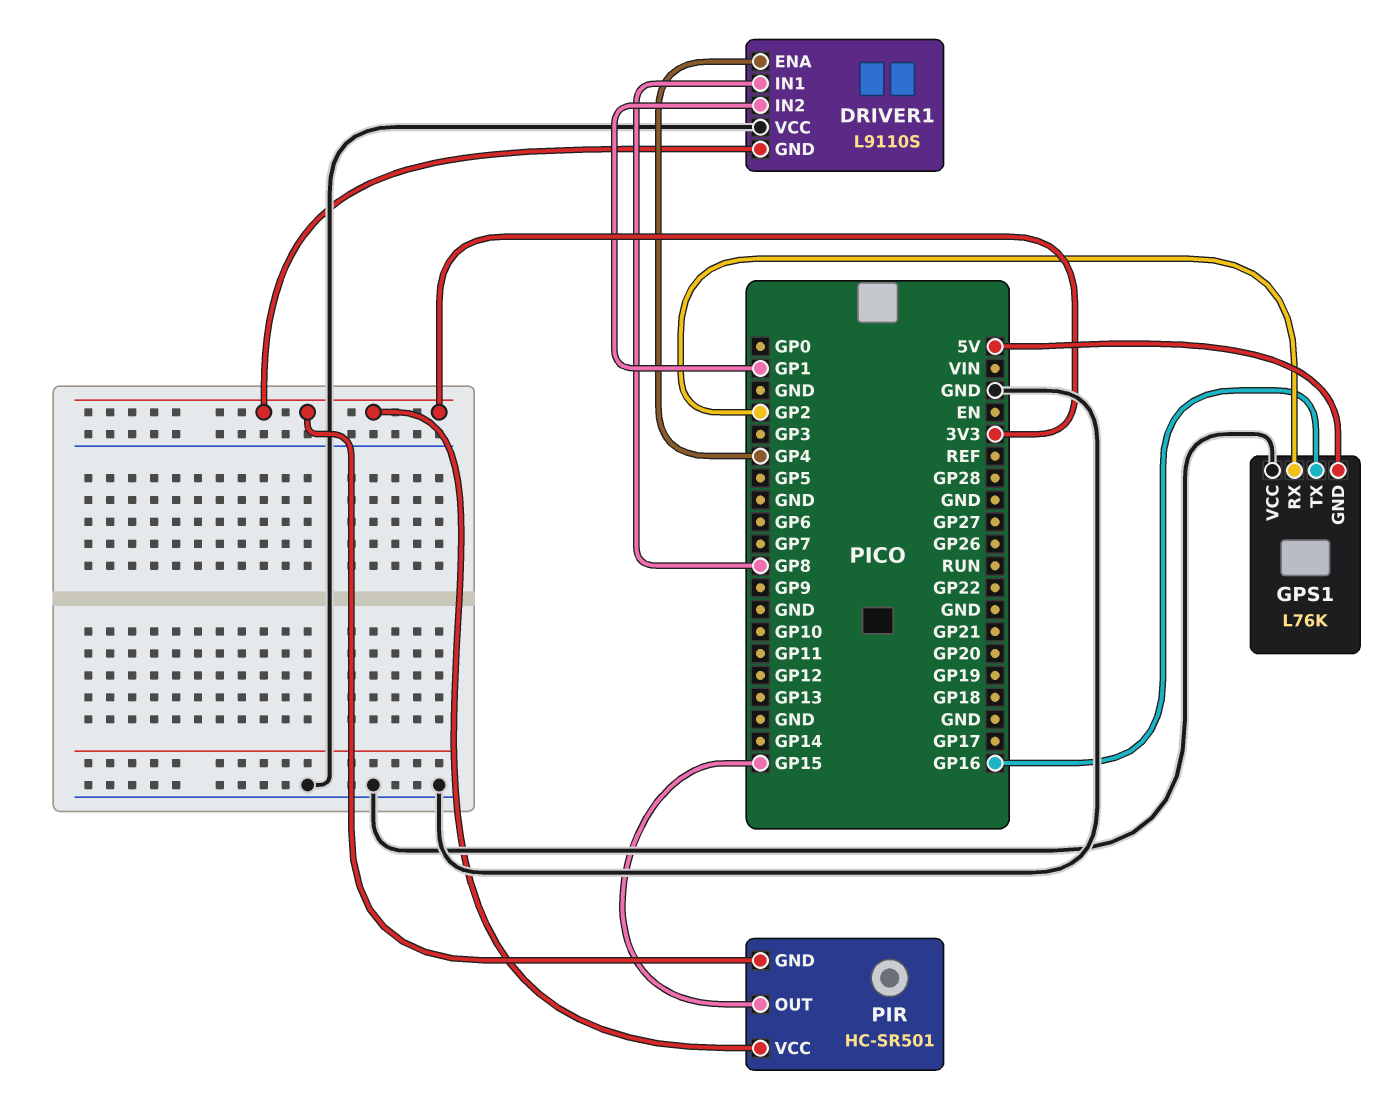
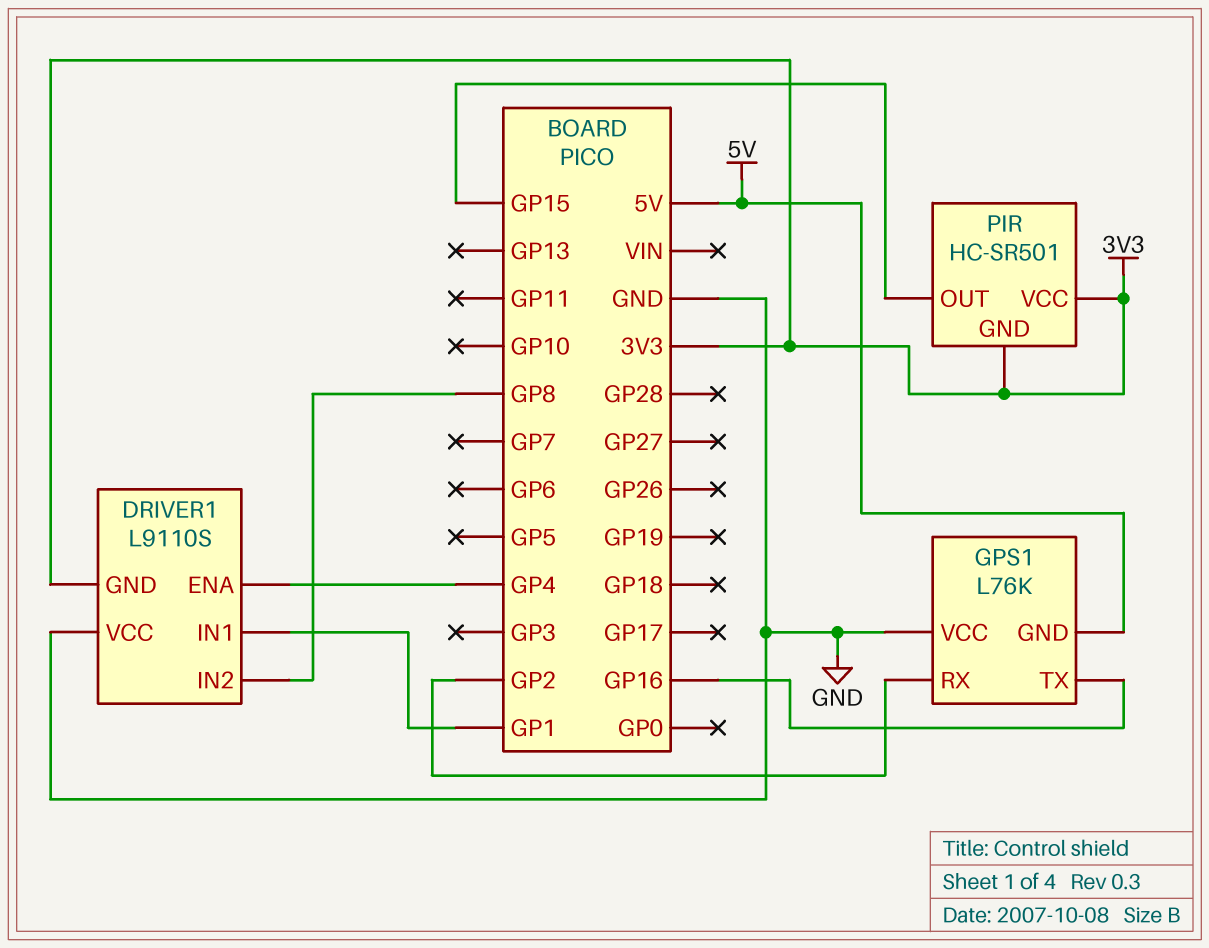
DRIVER1 pin IN1: GP8 -> GP1
DRIVER1 pin IN2: GP1 -> GP8

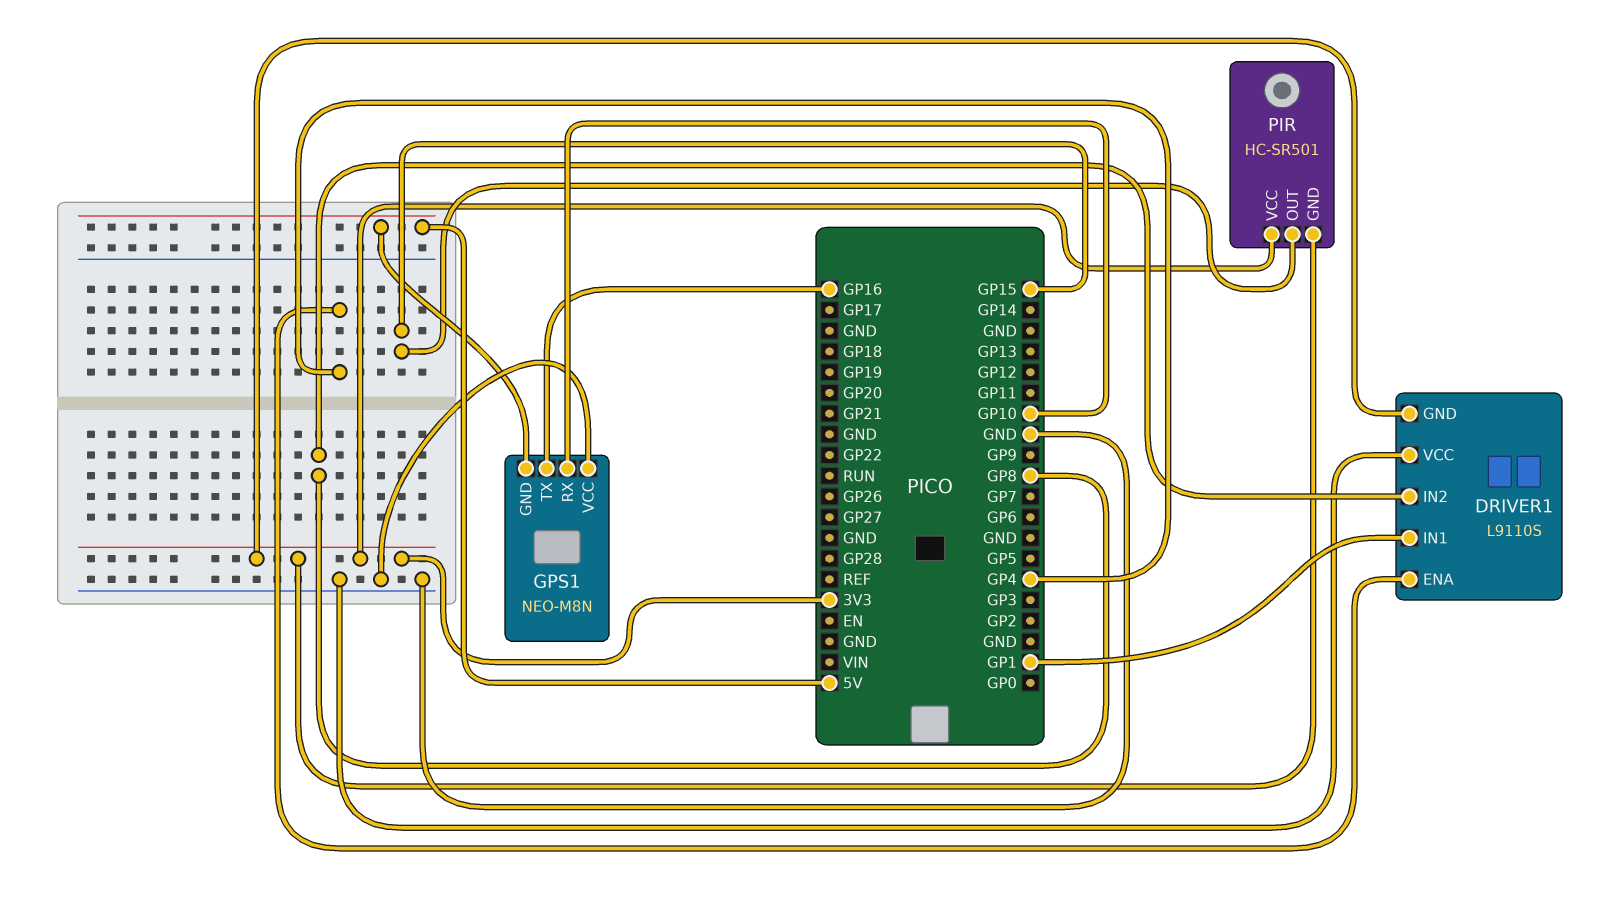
GPS1: L76K -> NEO-M8N
GPS1 pin RX: GP2 -> GP10

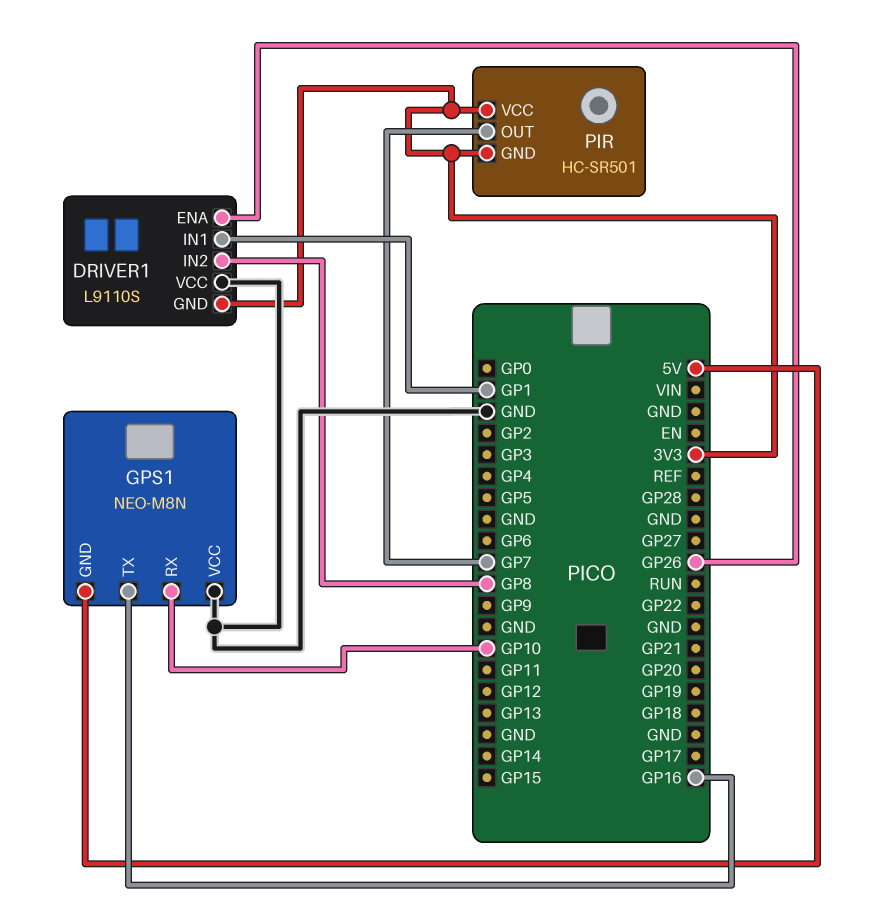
DRIVER1 pin ENA: GP4 -> GP26
PIR pin OUT: GP15 -> GP7

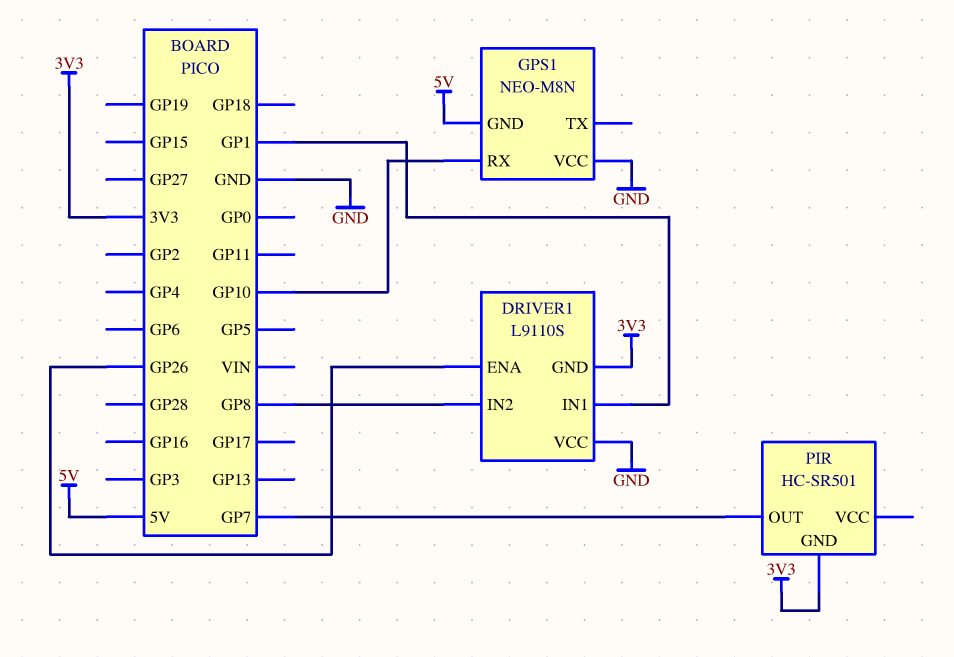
GPS1 pin TX: GP16 -> none
PIR pin VCC: 3V3 -> none

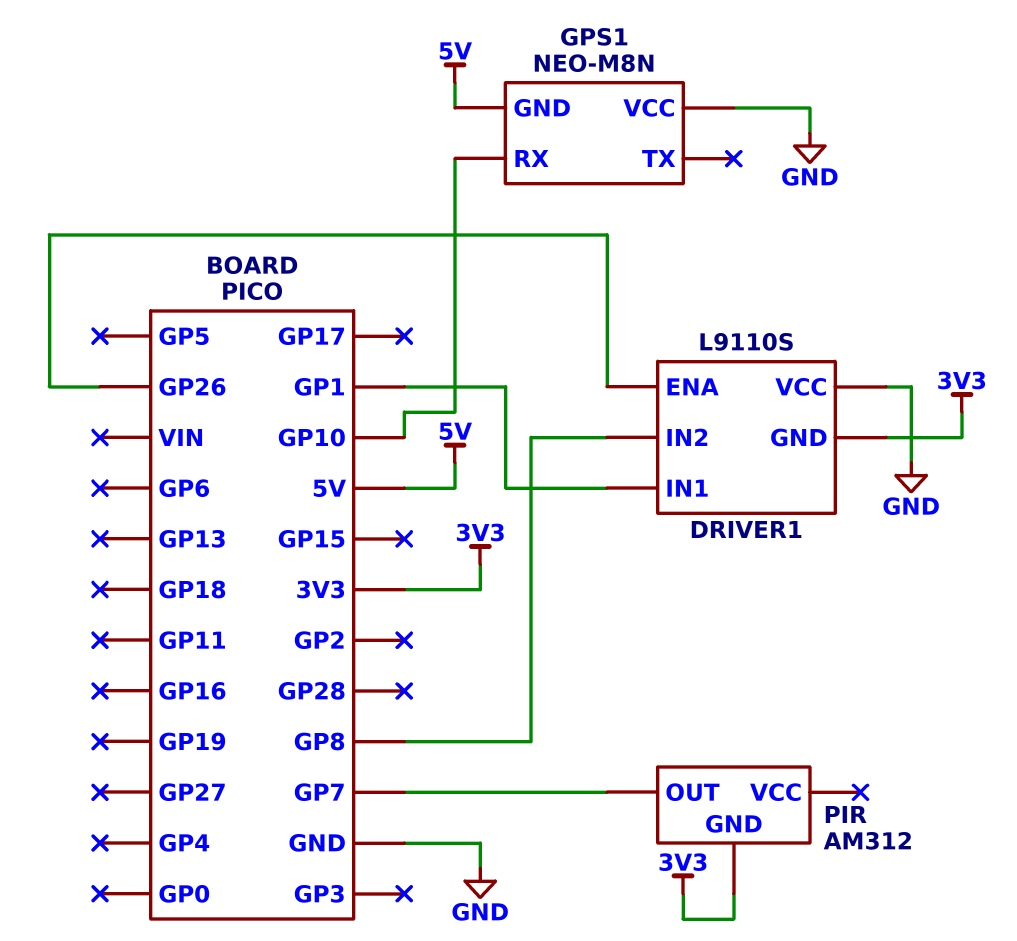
PIR: HC-SR501 -> AM312

